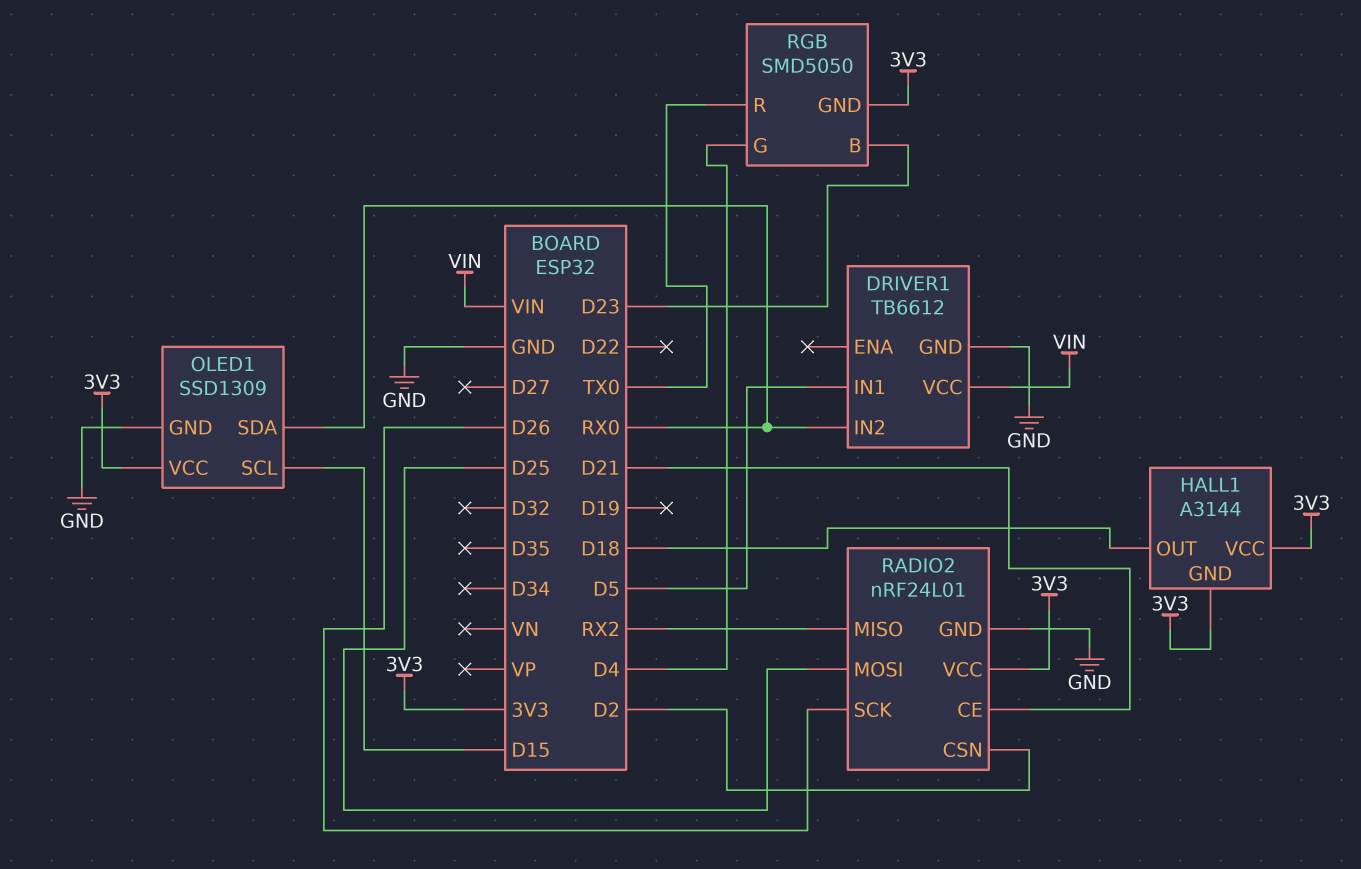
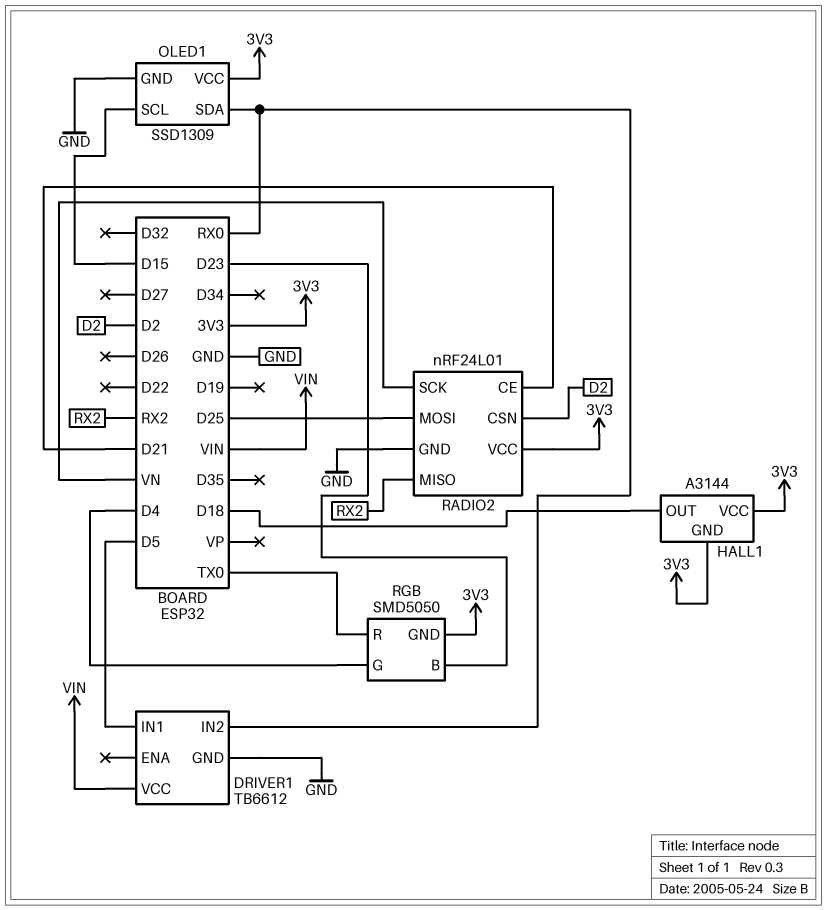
RADIO2 pin SCK: D26 -> VN

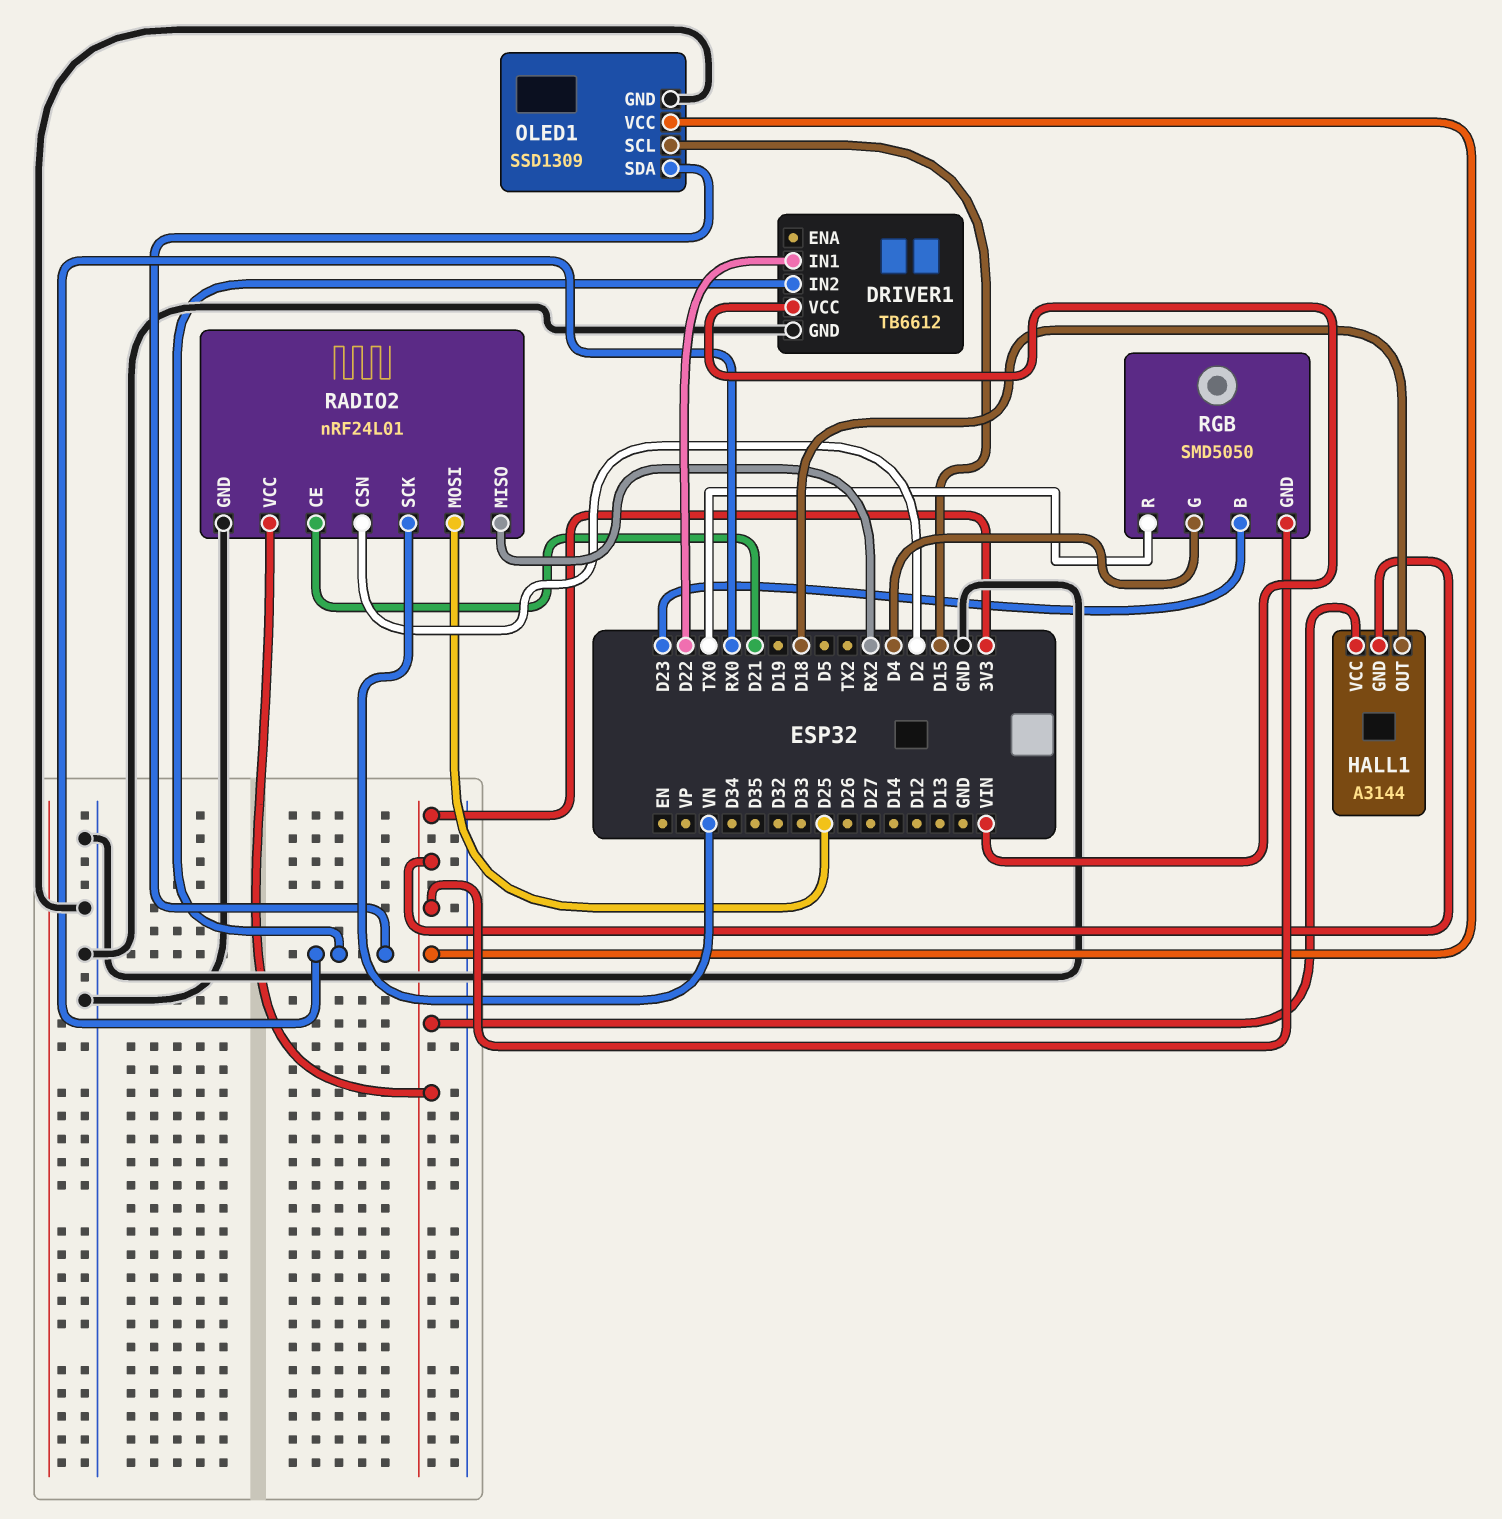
DRIVER1 pin IN1: D5 -> D22

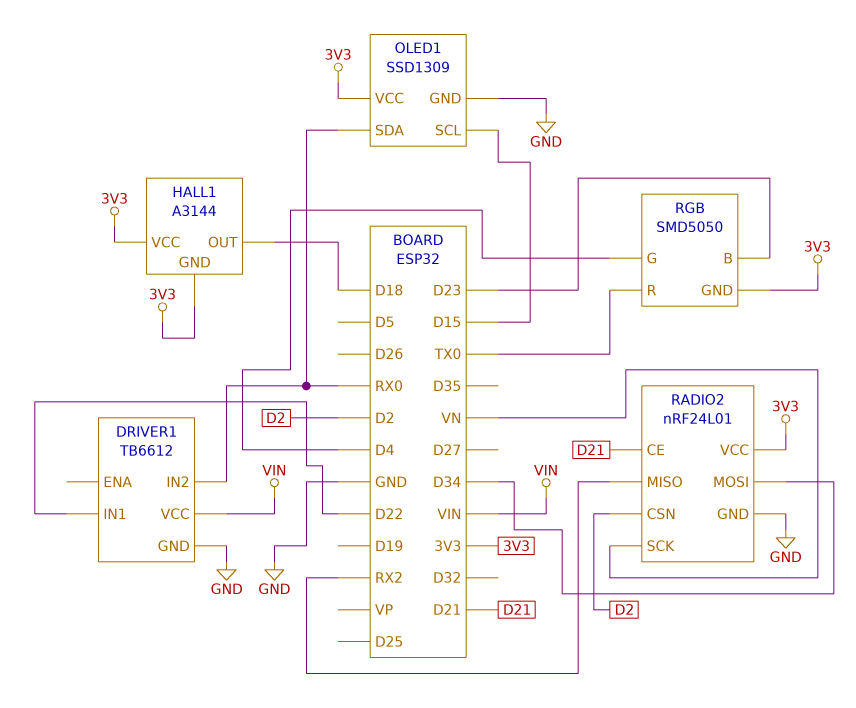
RADIO2 pin MOSI: D25 -> D34

